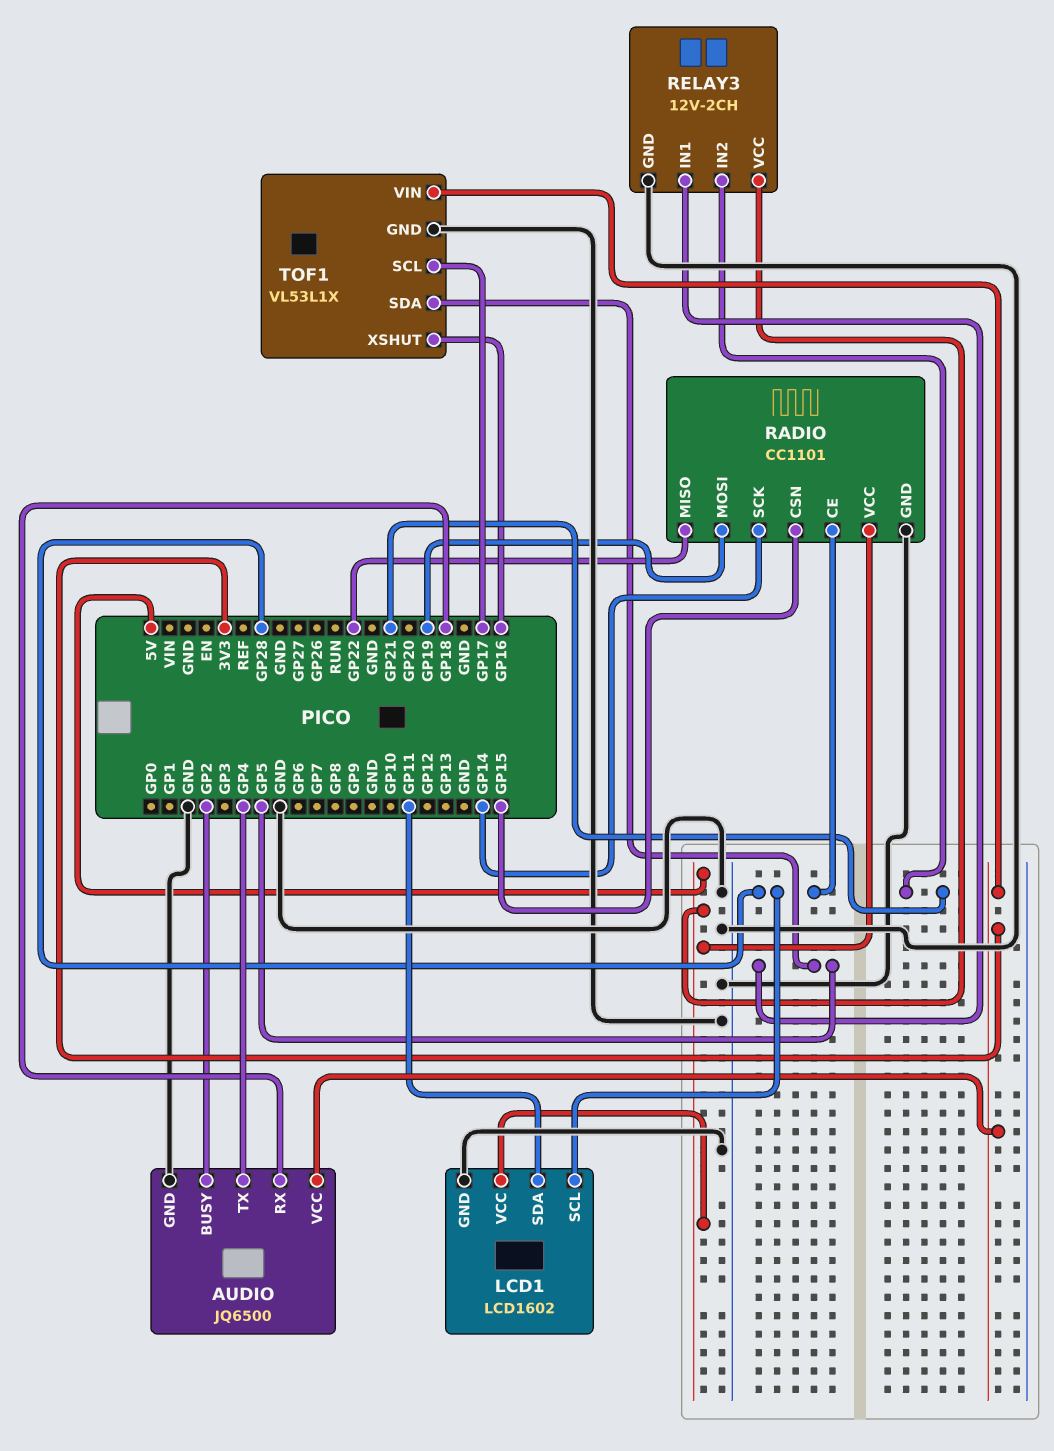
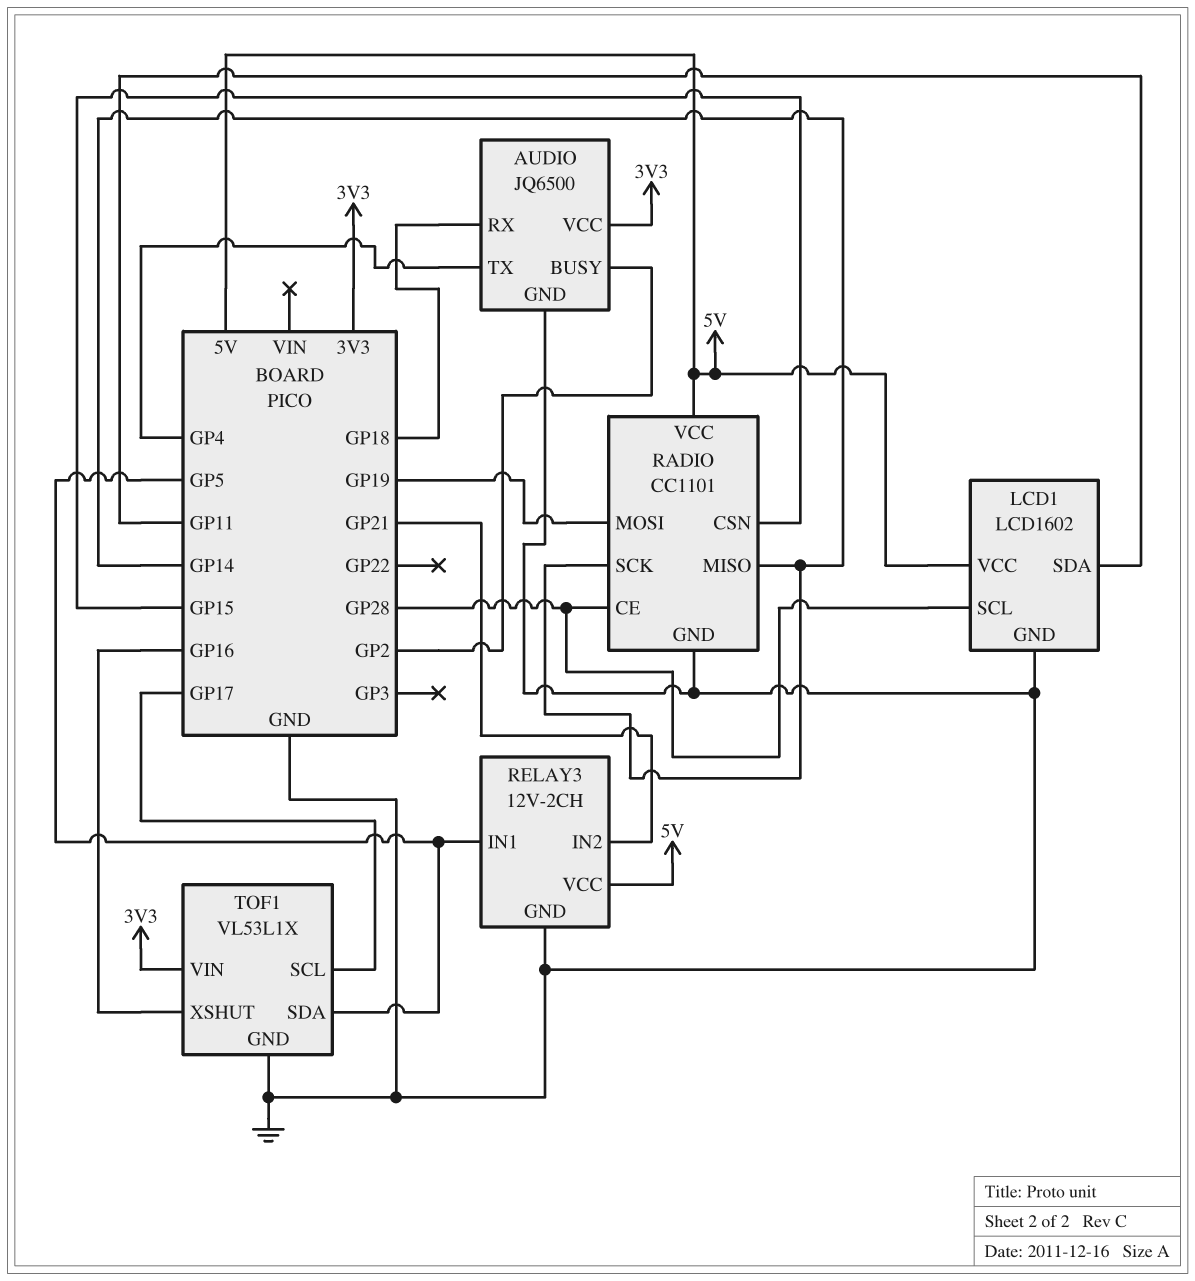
RADIO pin MISO: GP22 -> GP14

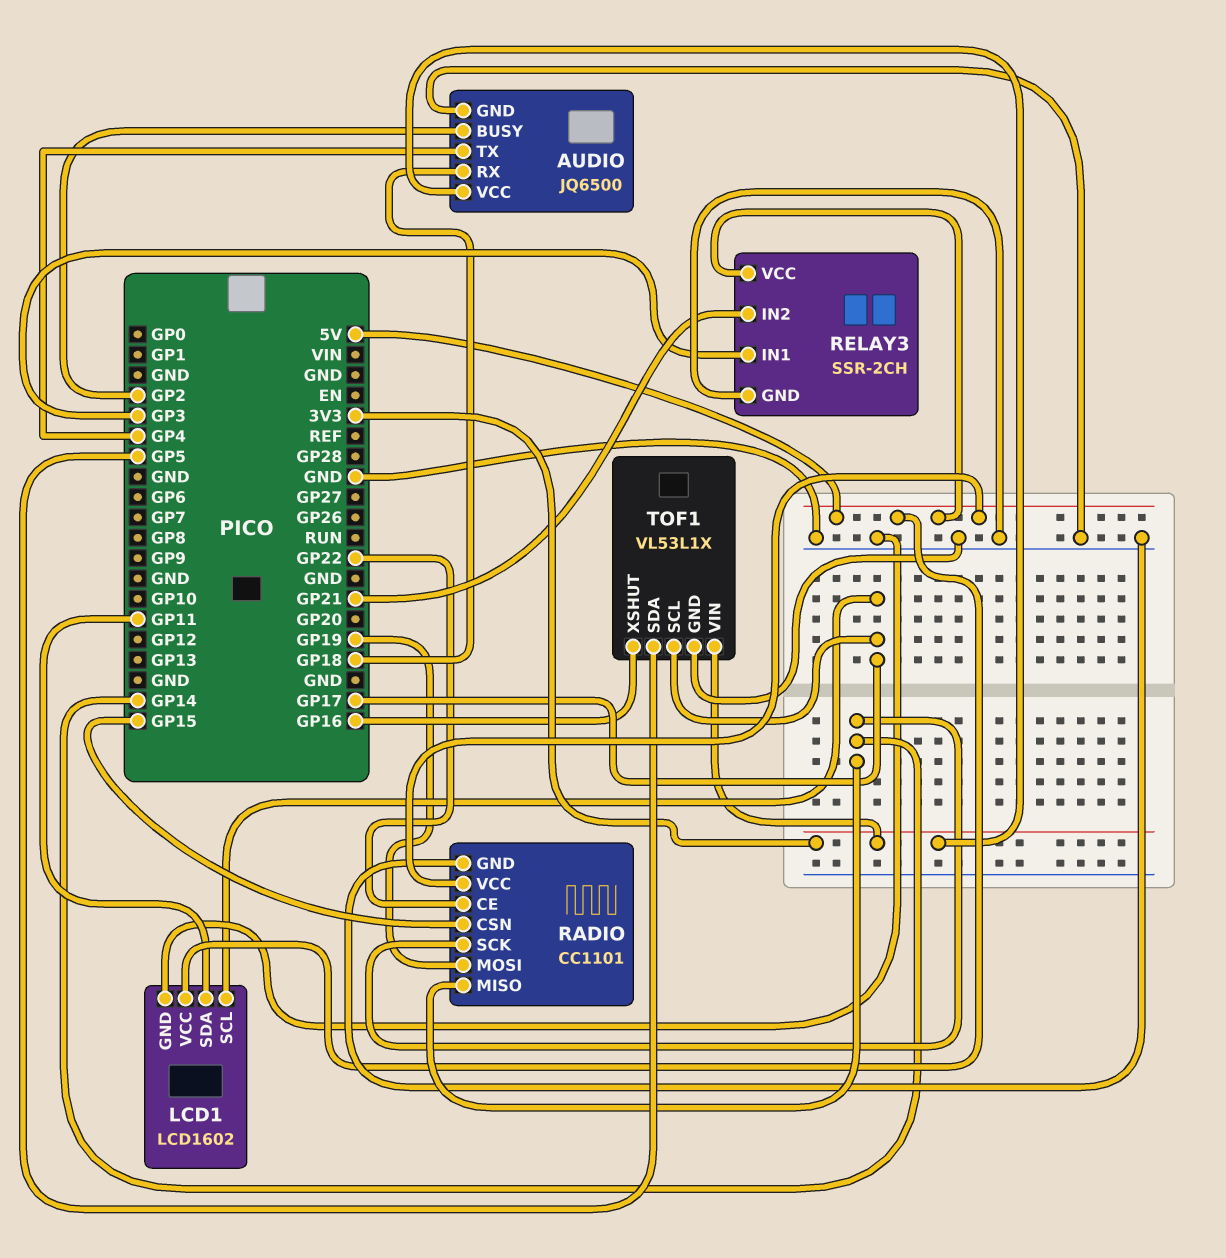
LCD1 pin SCL: GP28 -> GP17
RADIO pin CE: GP28 -> GP22
RELAY3: 12V-2CH -> SSR-2CH
RELAY3 pin IN1: GP5 -> GP3

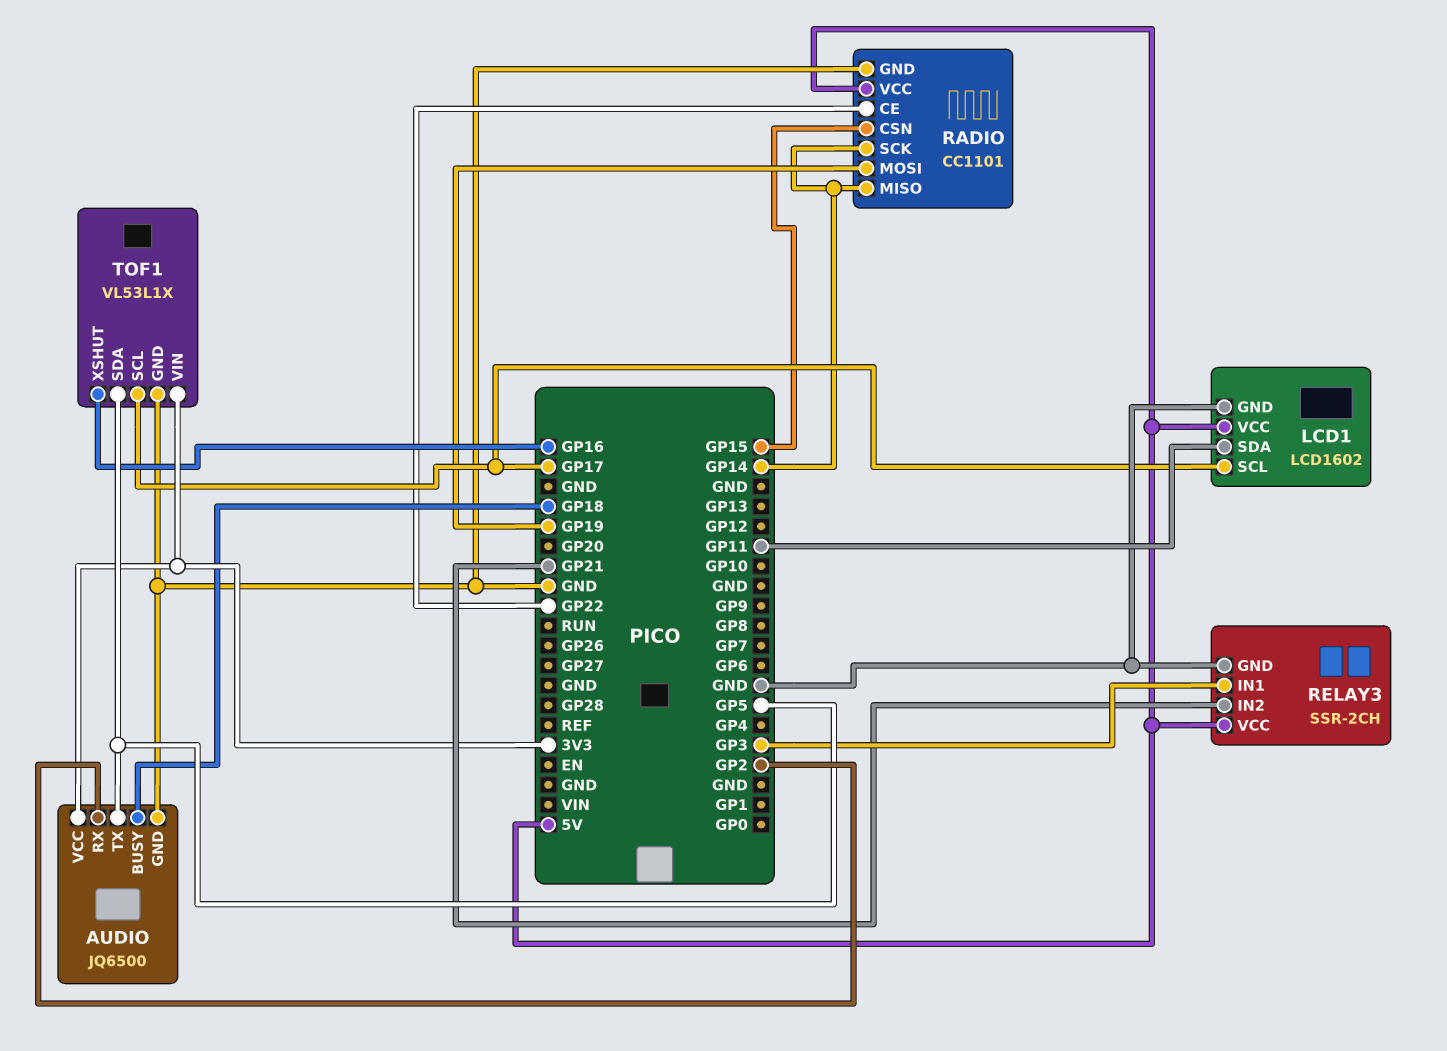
AUDIO pin BUSY: GP2 -> GP18
AUDIO pin RX: GP18 -> GP2
AUDIO pin TX: GP4 -> GP5

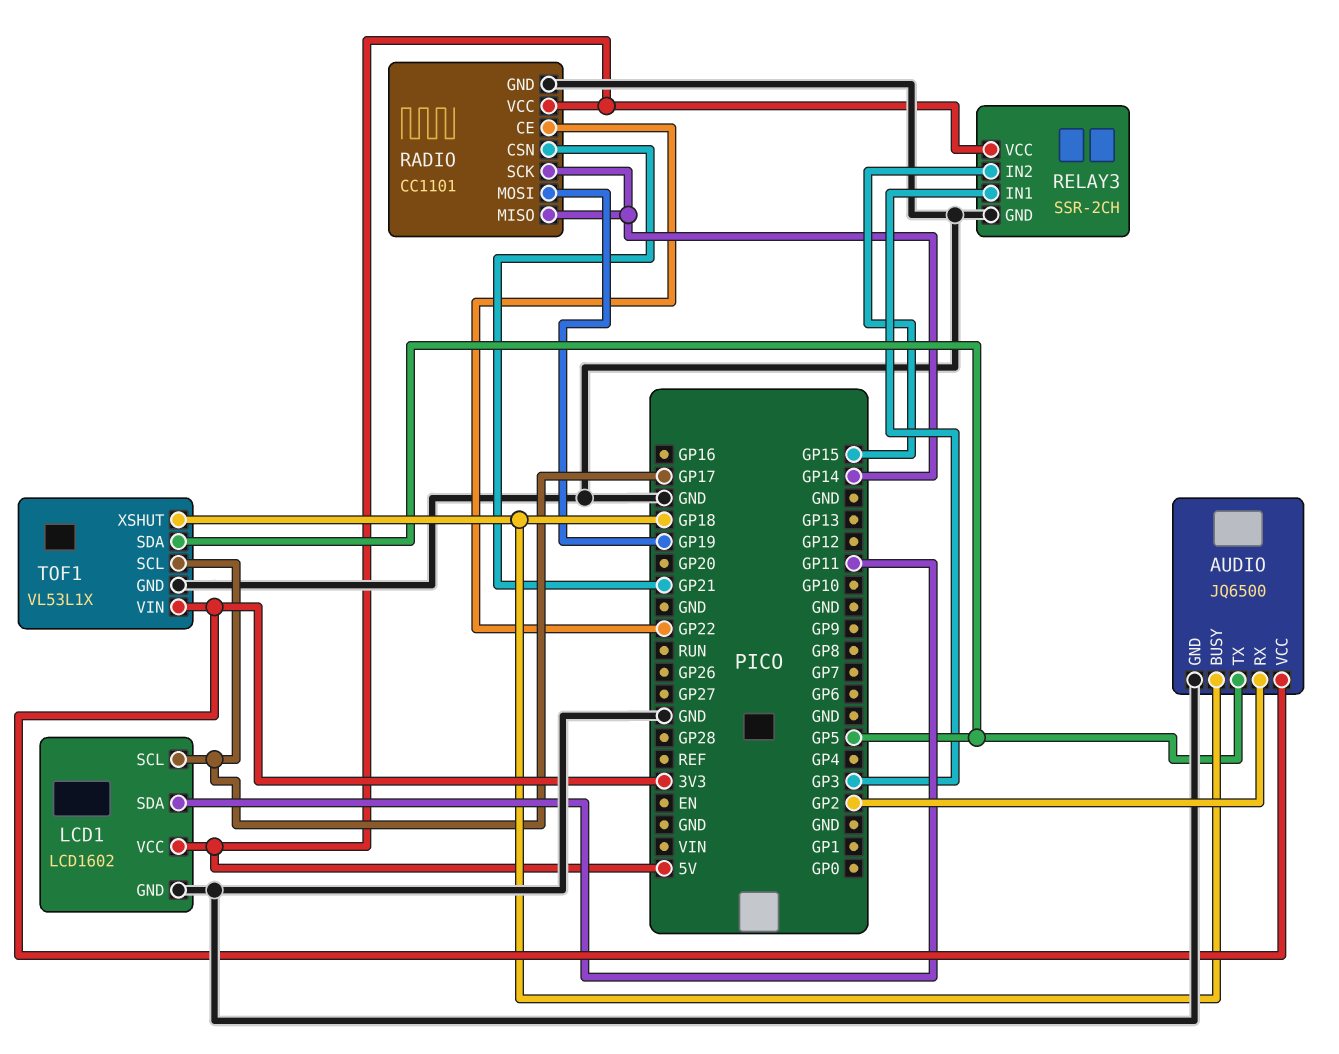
RADIO pin CSN: GP15 -> GP21
RELAY3 pin IN2: GP21 -> GP15
TOF1 pin XSHUT: GP16 -> GP18

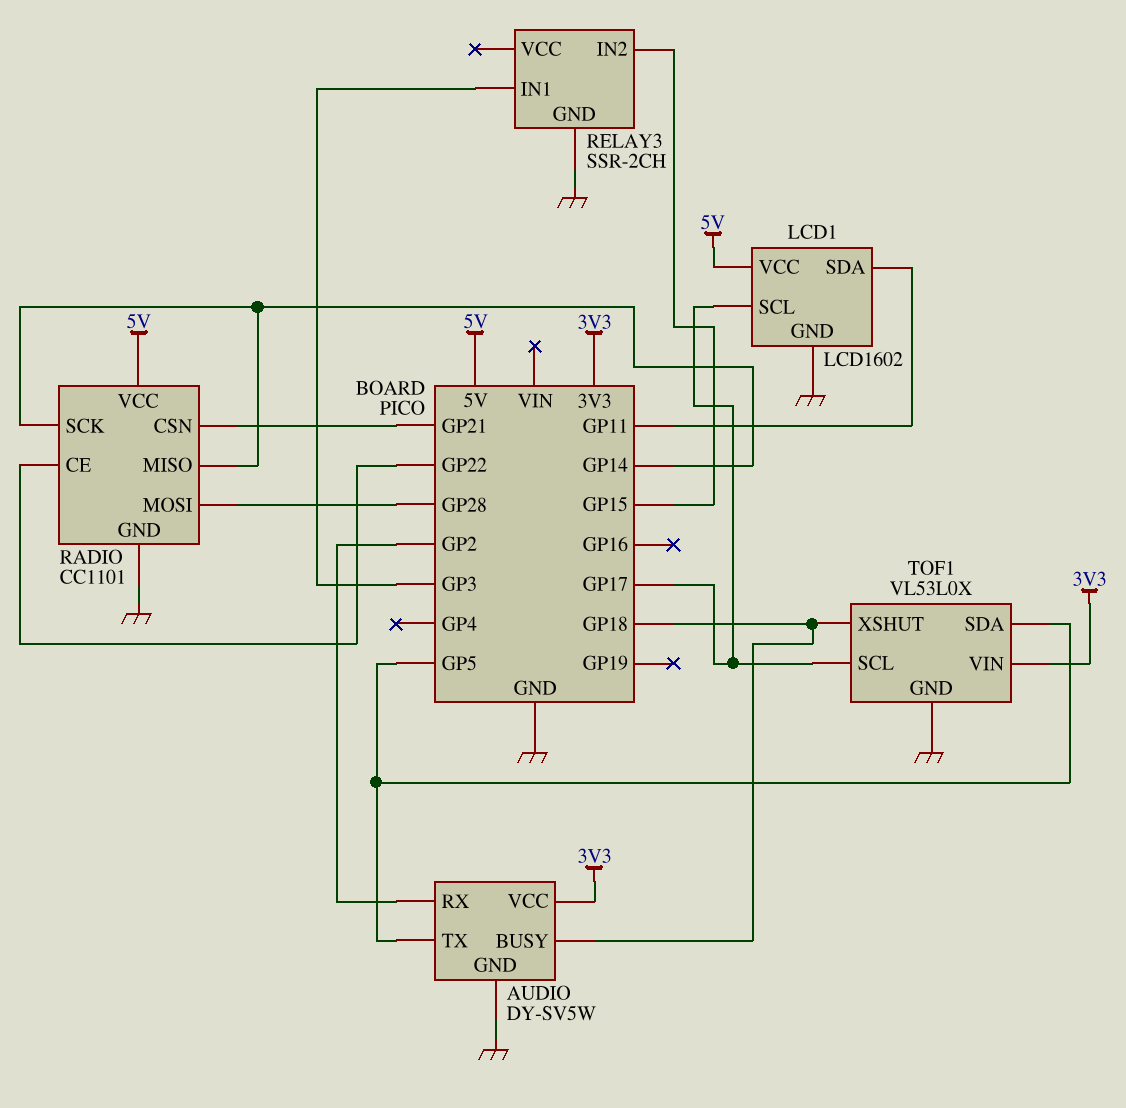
AUDIO: JQ6500 -> DY-SV5W
RADIO pin MOSI: GP19 -> GP28
RELAY3 pin VCC: 5V -> none
TOF1: VL53L1X -> VL53L0X

